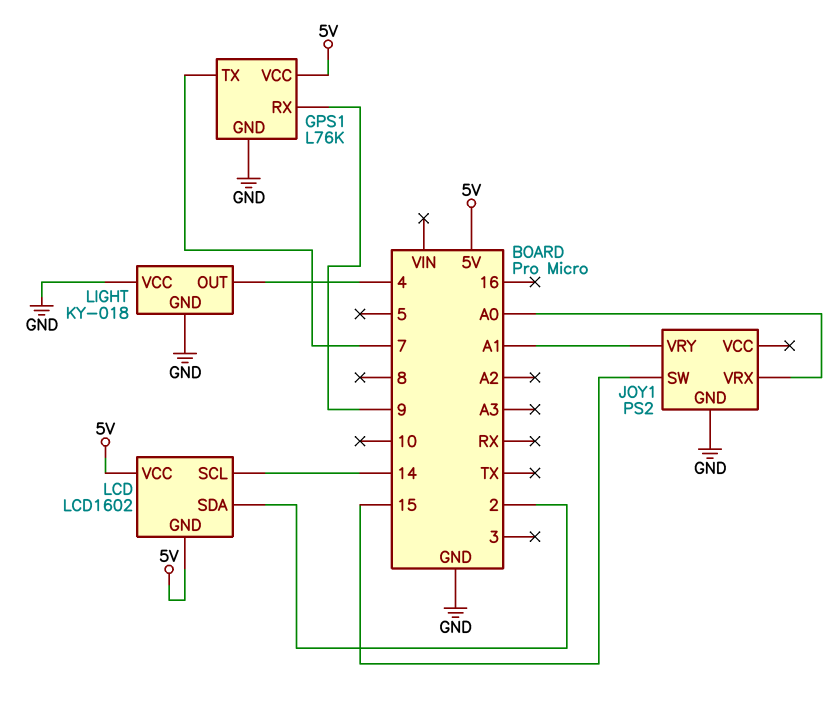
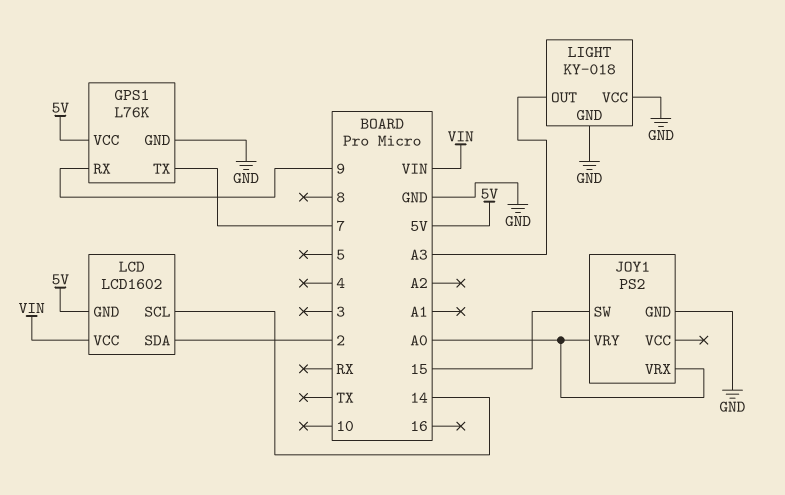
JOY1 pin VRY: A1 -> A0
LCD pin VCC: 5V -> VIN
LIGHT pin OUT: 4 -> A3

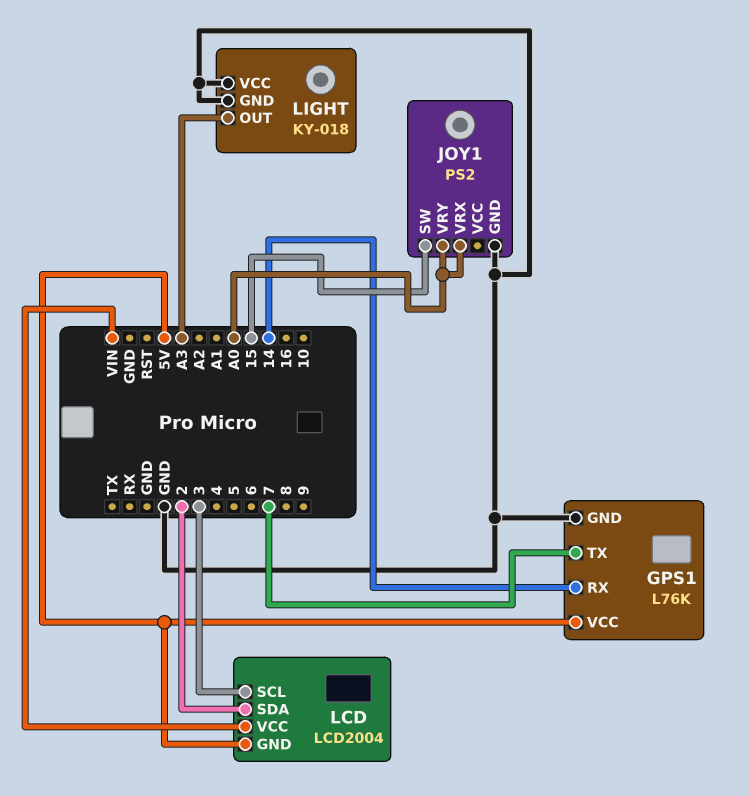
GPS1 pin RX: 9 -> 14
LCD: LCD1602 -> LCD2004
LCD pin SCL: 14 -> 3

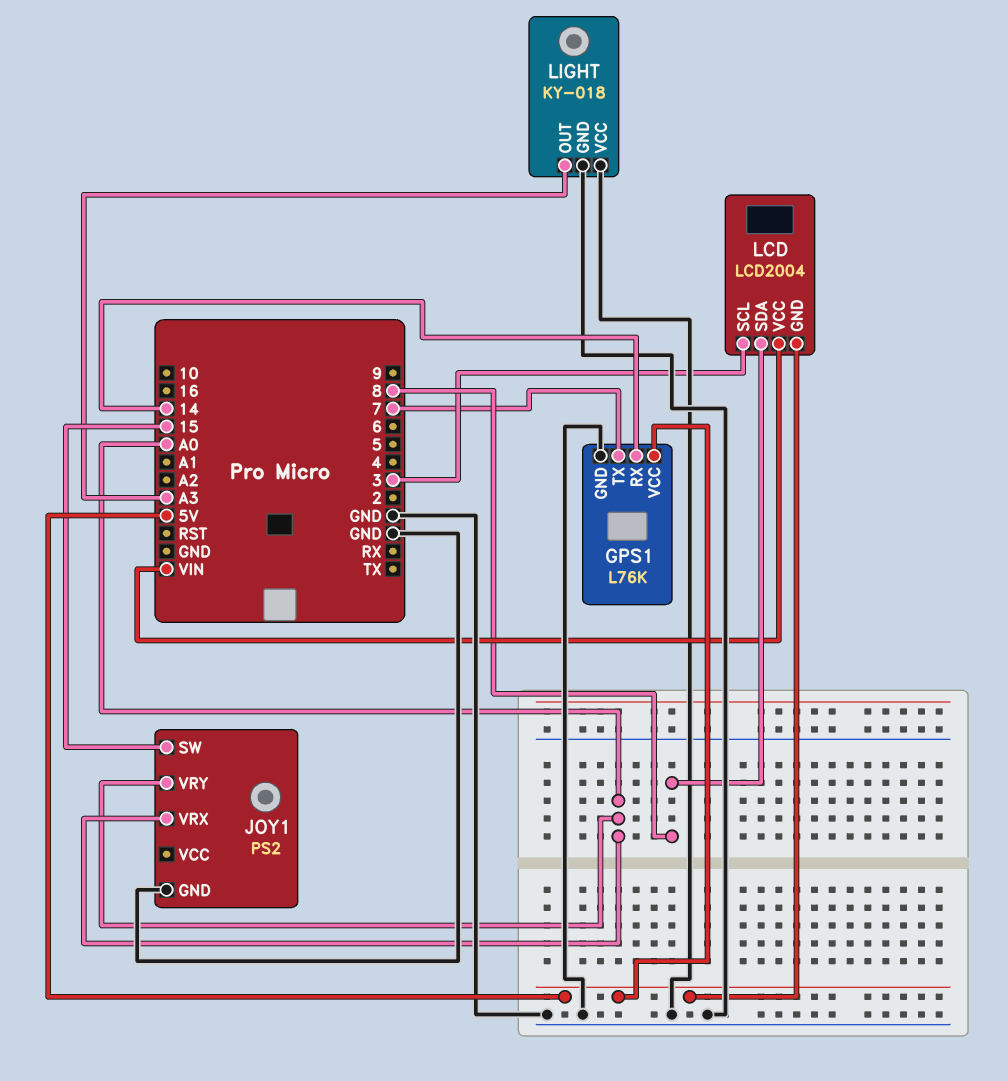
LCD pin SDA: 2 -> 8

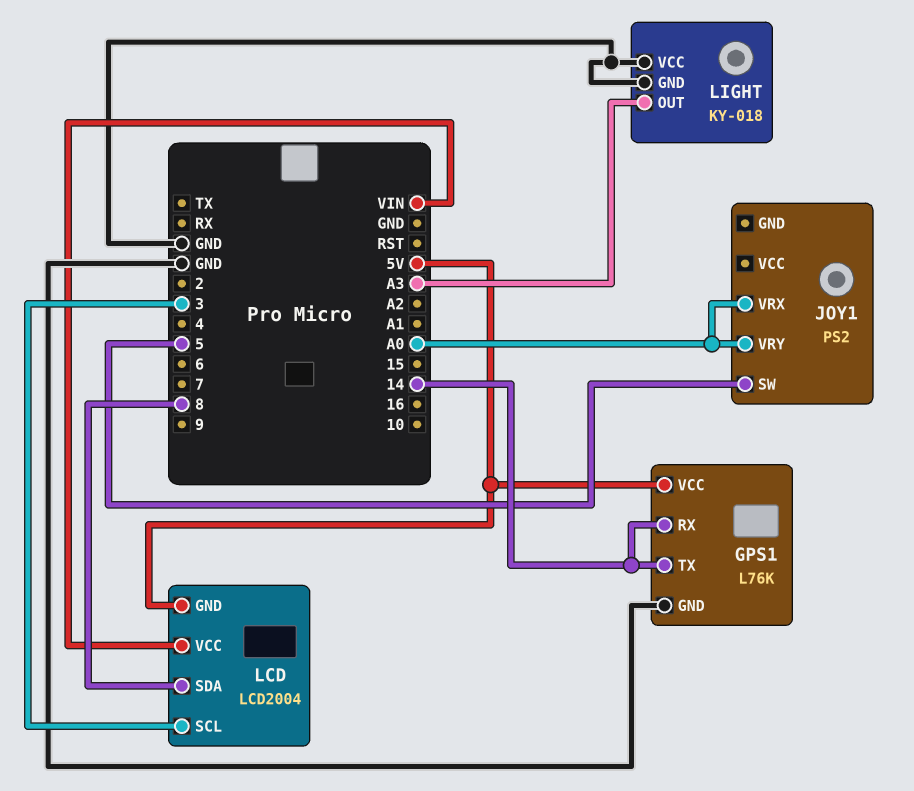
GPS1 pin TX: 7 -> 14
JOY1 pin GND: GND -> none
JOY1 pin SW: 15 -> 5

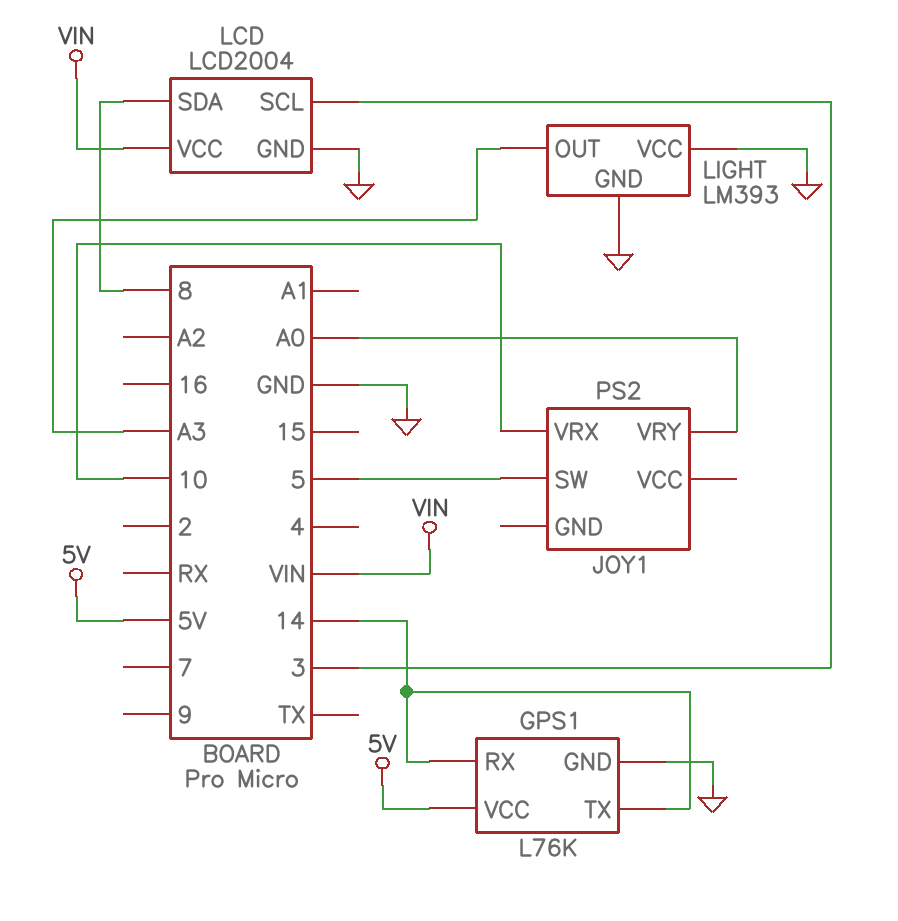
JOY1 pin VRX: A0 -> 10
LCD pin GND: 5V -> GND
LIGHT: KY-018 -> LM393

